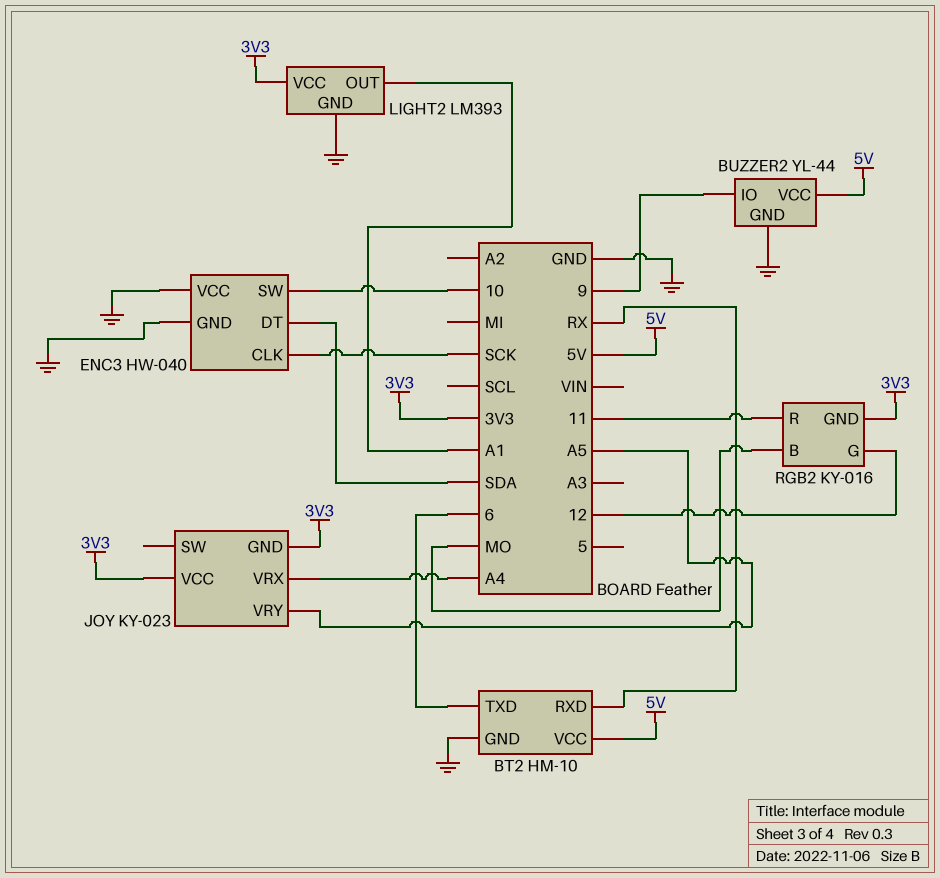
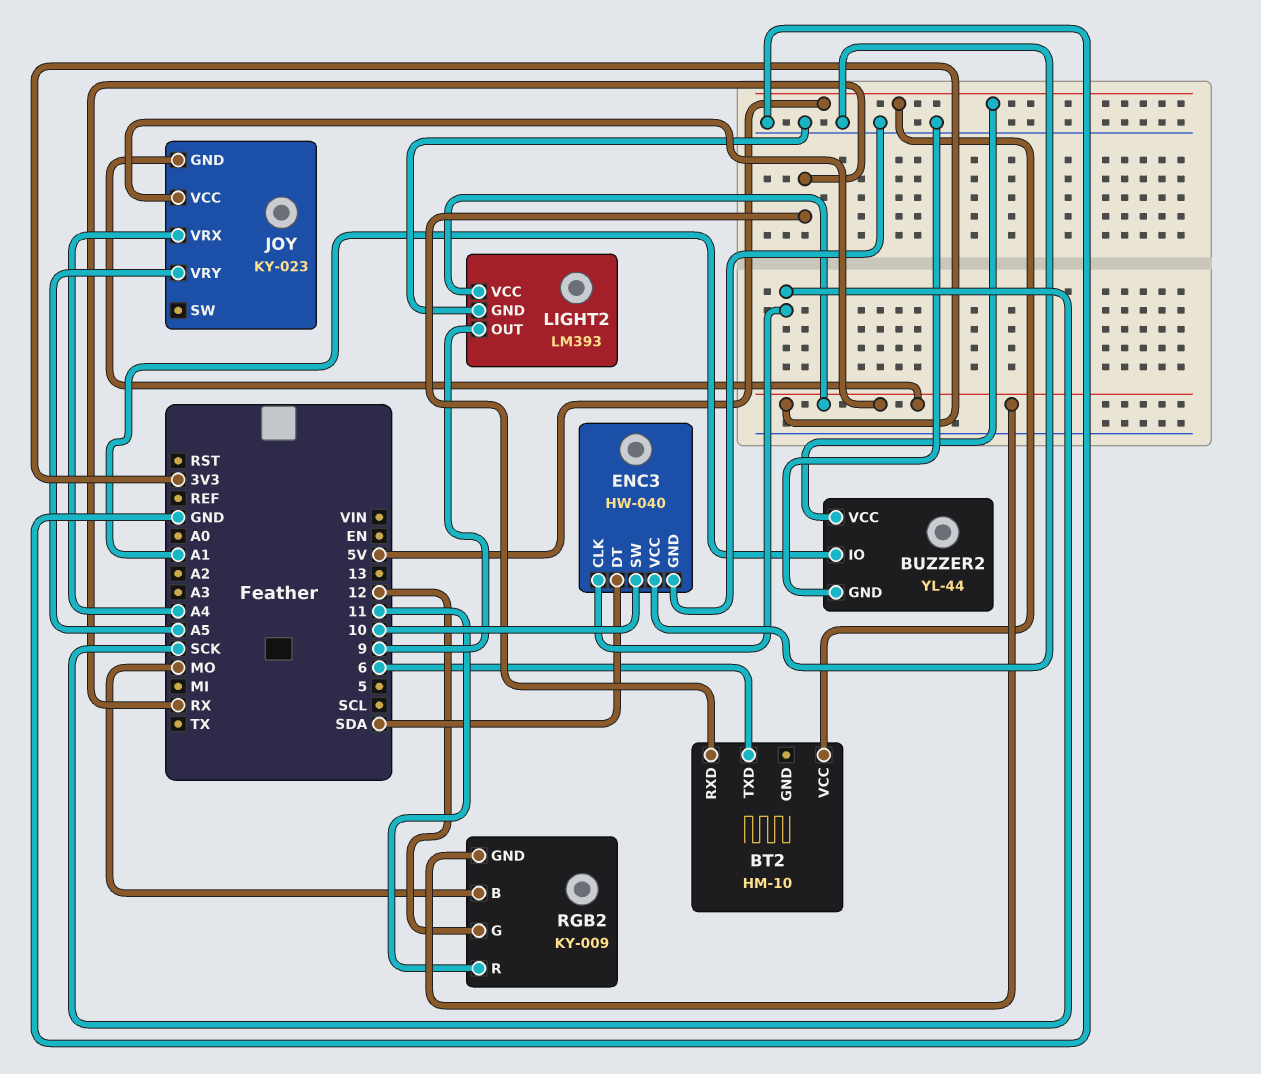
BT2 pin GND: GND -> none
BUZZER2 pin IO: 9 -> A1
LIGHT2 pin OUT: A1 -> 9
RGB2: KY-016 -> KY-009

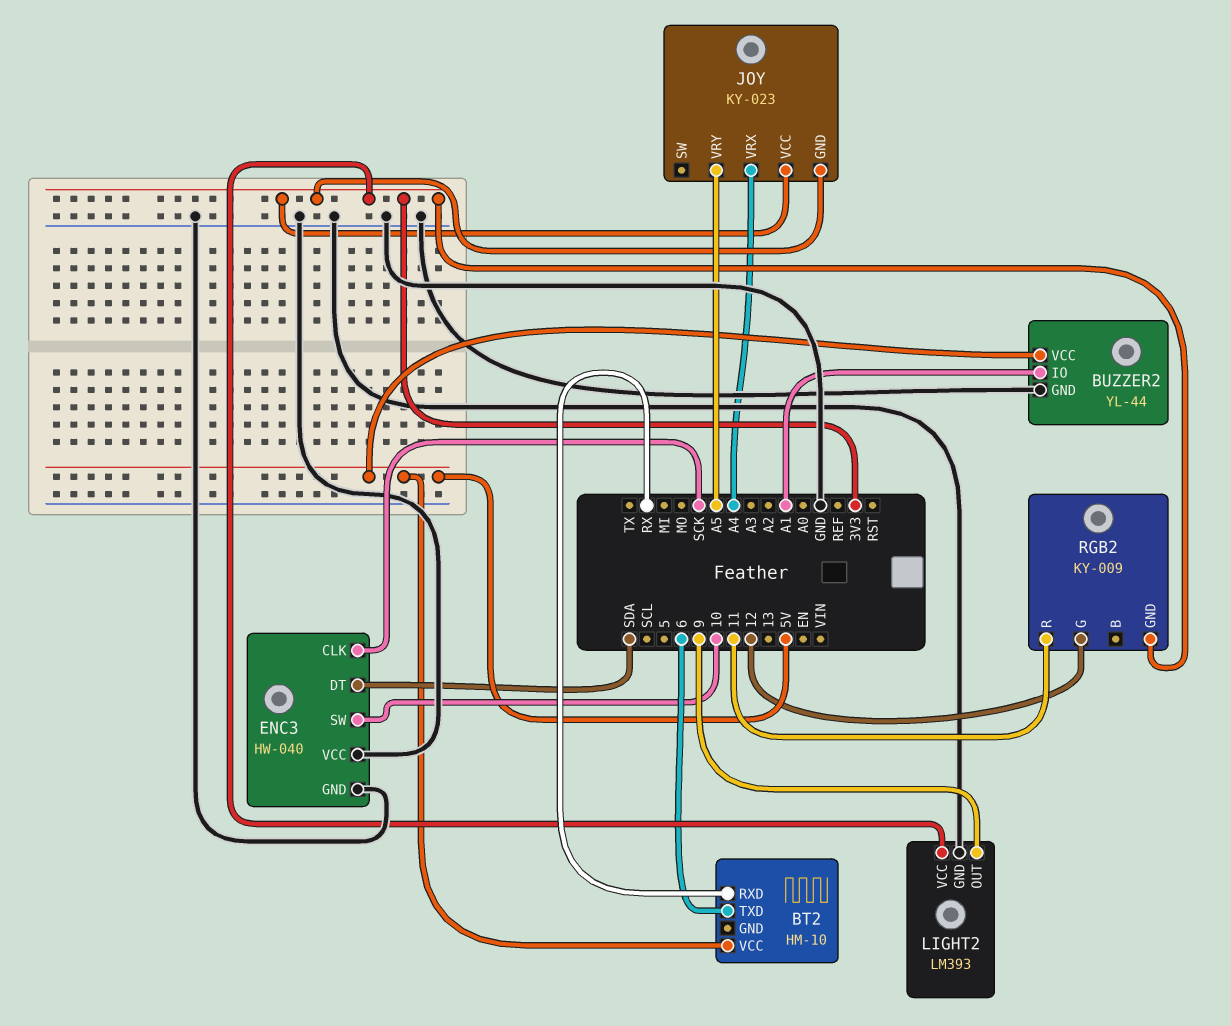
RGB2 pin B: MO -> none

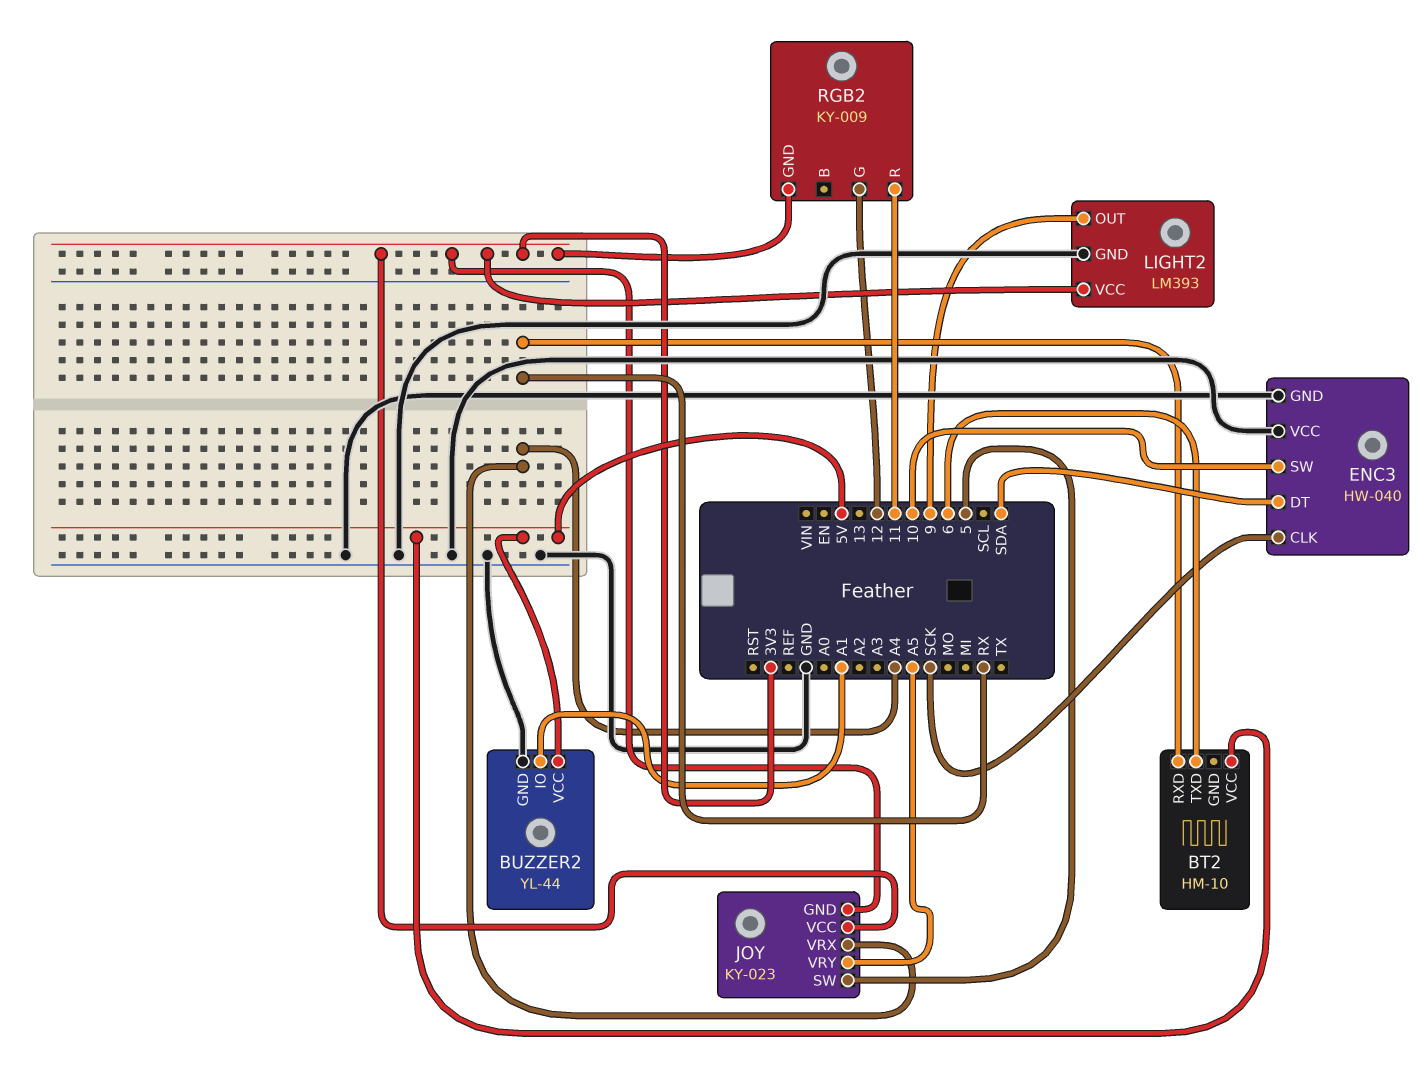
JOY pin SW: none -> 5

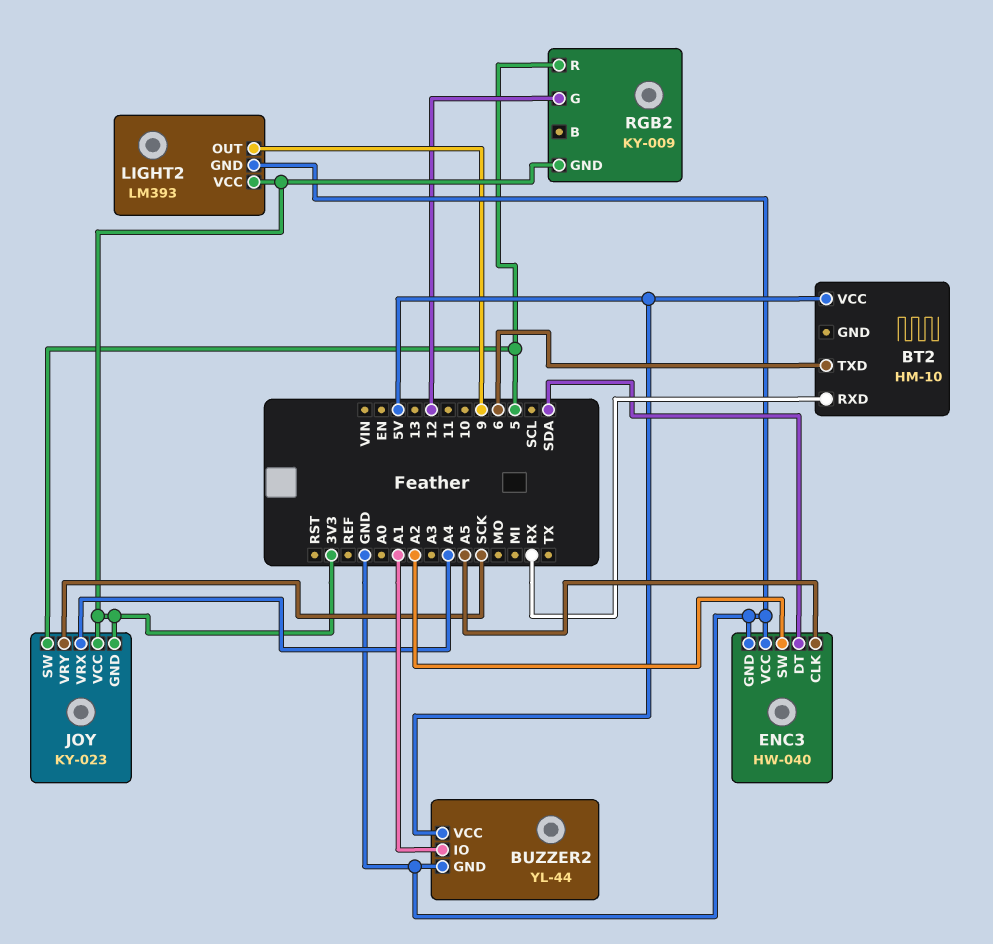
ENC3 pin CLK: SCK -> A5
ENC3 pin SW: 10 -> A2
JOY pin VRY: A5 -> SCK
RGB2 pin R: 11 -> 5

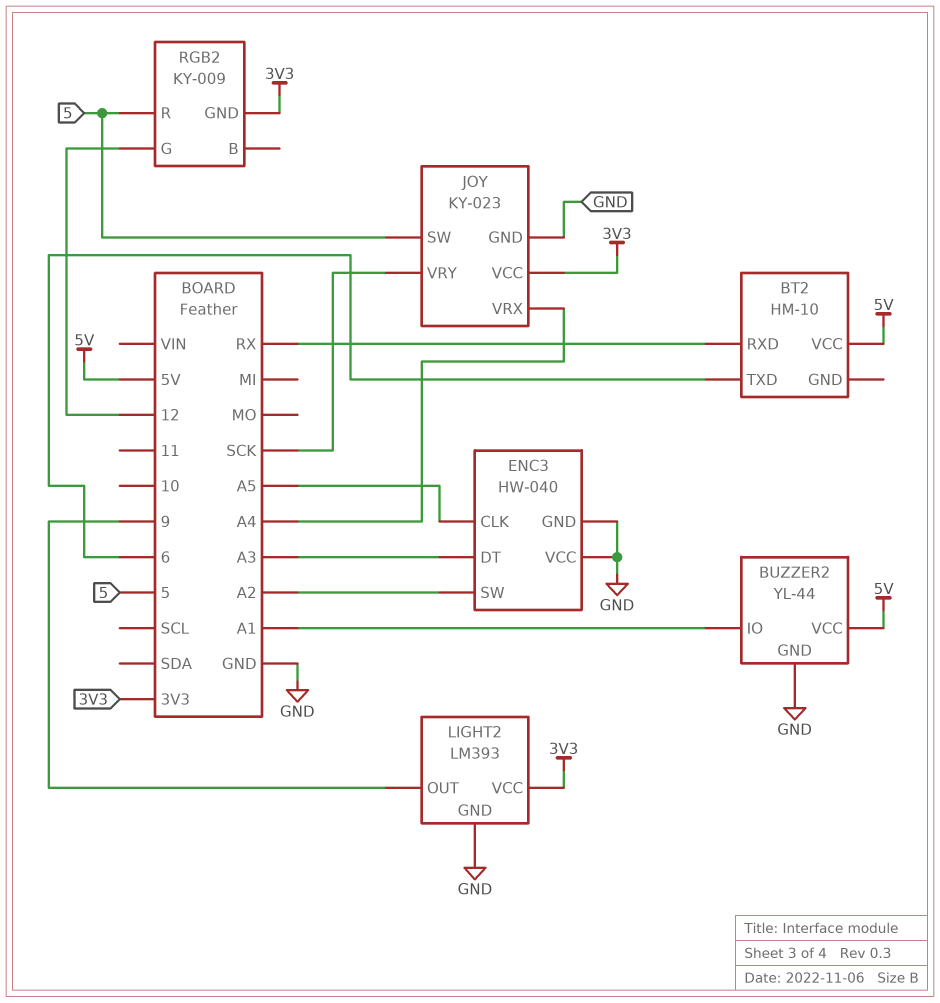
ENC3 pin DT: SDA -> A3
JOY pin GND: 3V3 -> GND

